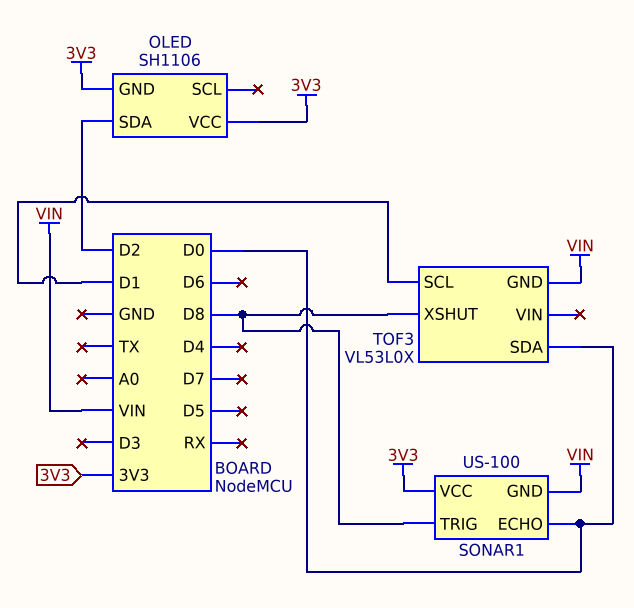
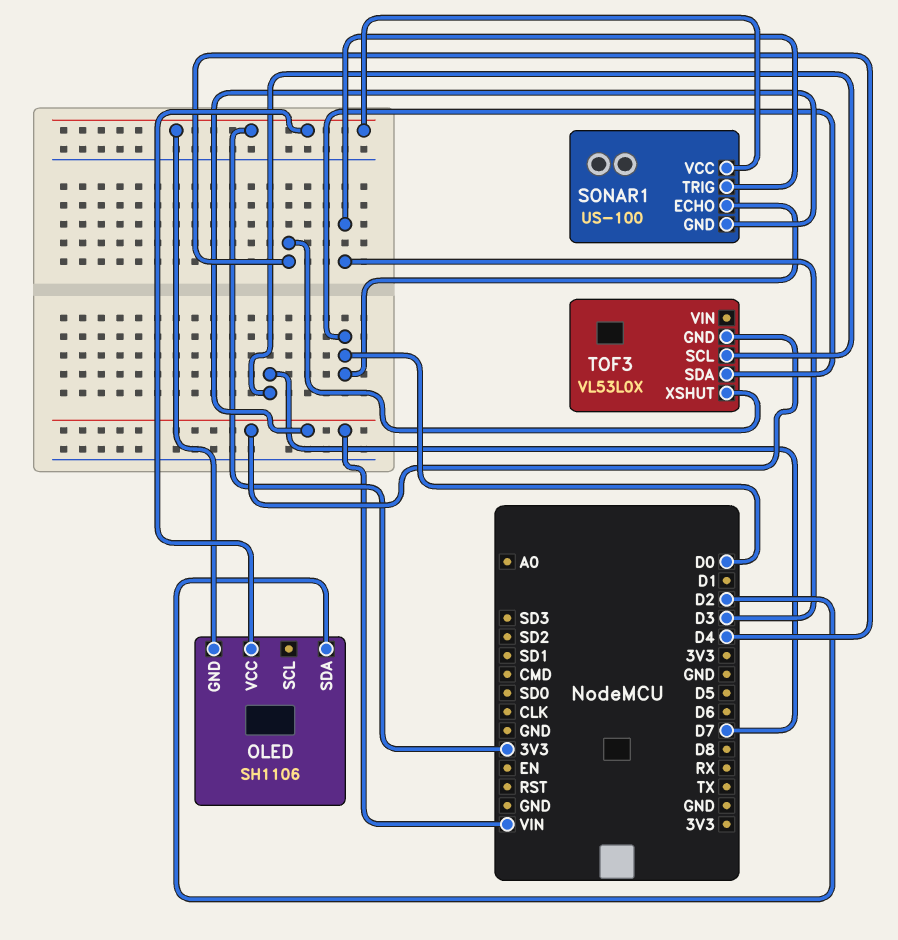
SONAR1 pin TRIG: D8 -> D3
TOF3 pin SCL: D1 -> D7
TOF3 pin XSHUT: D8 -> D4

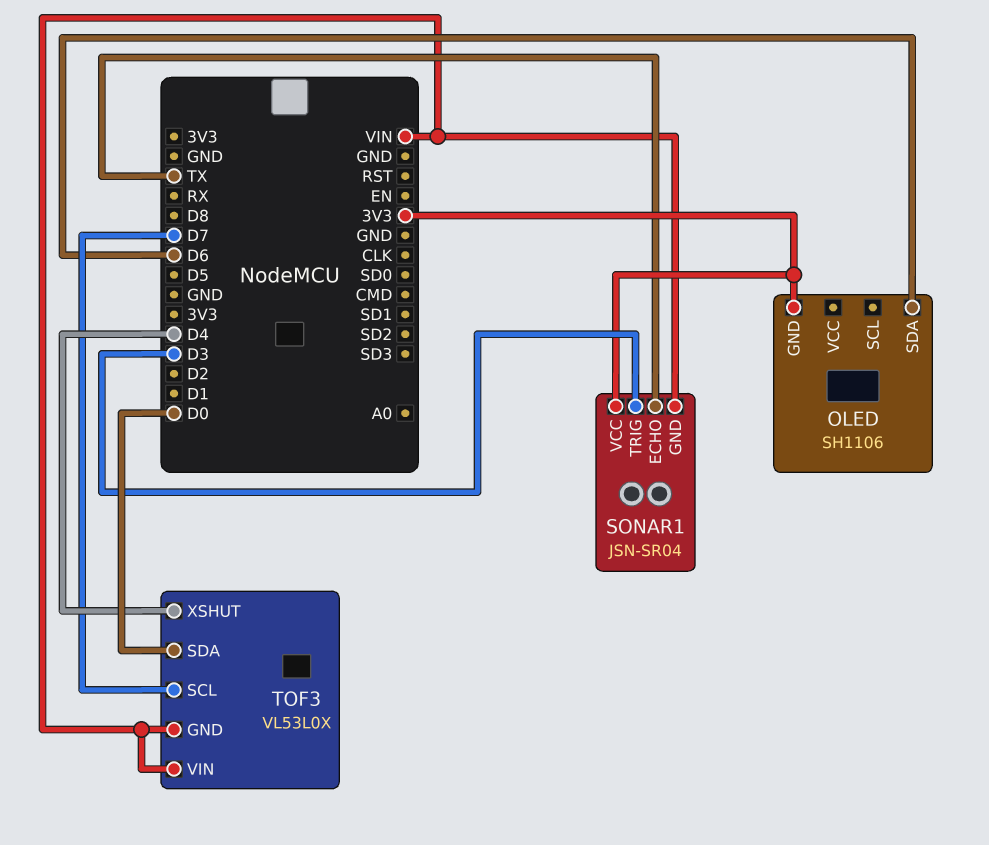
OLED pin SDA: D2 -> D6
OLED pin VCC: 3V3 -> none
SONAR1: US-100 -> JSN-SR04
SONAR1 pin ECHO: D0 -> TX
TOF3 pin VIN: none -> VIN

